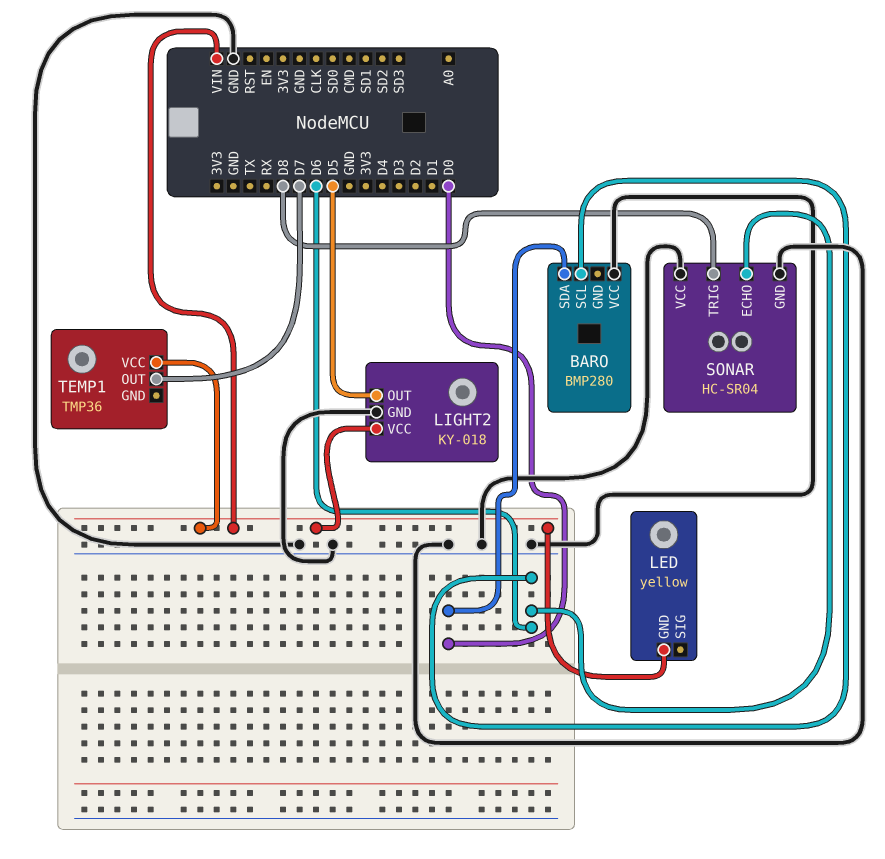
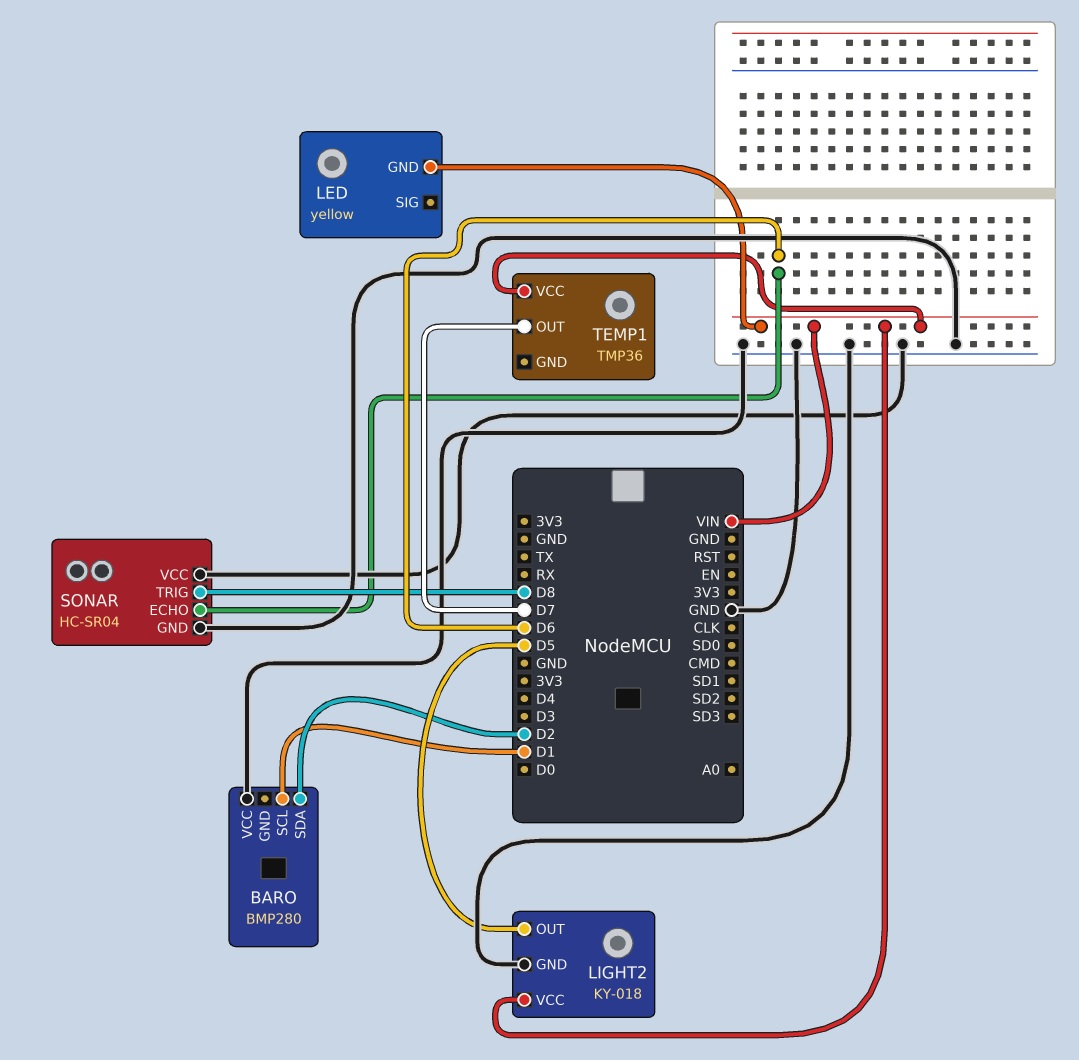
BARO pin SCL: D6 -> D1
BARO pin SDA: D0 -> D2

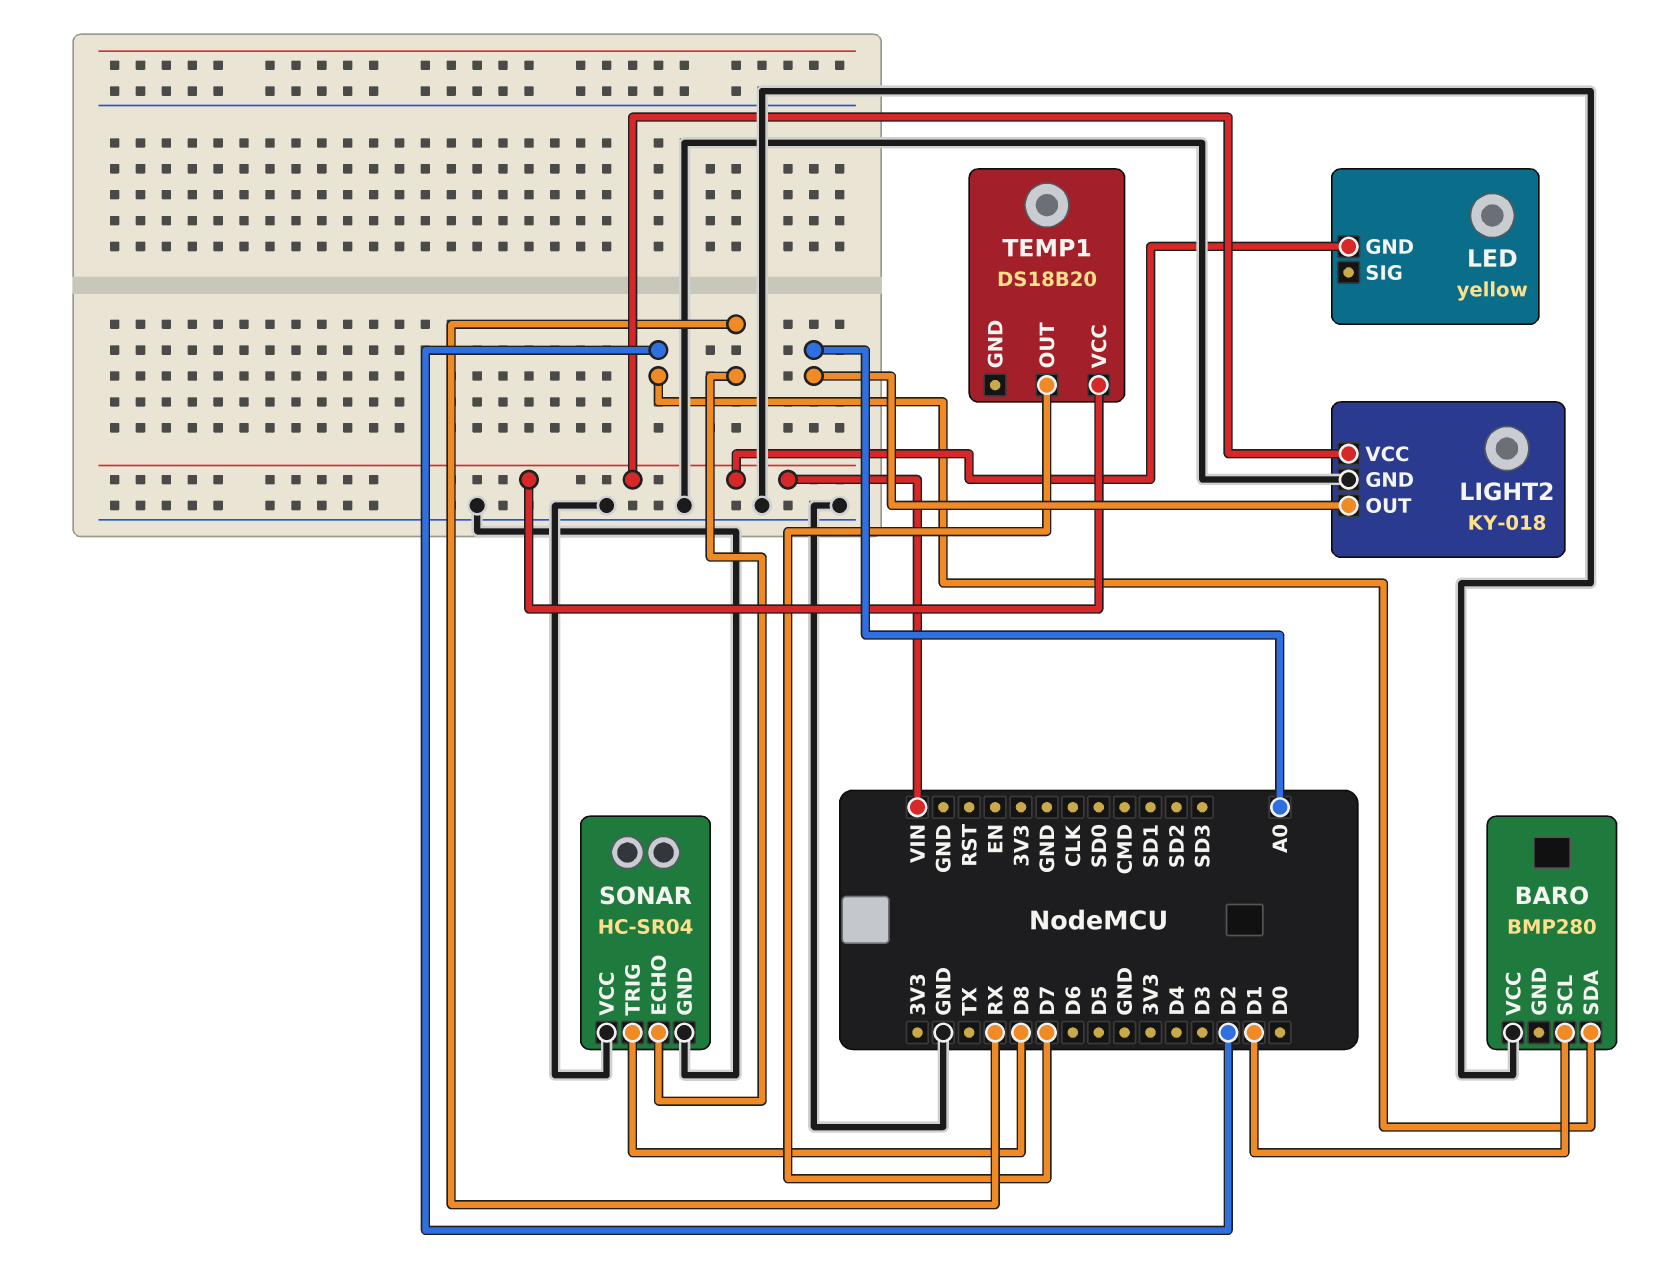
LIGHT2 pin OUT: D5 -> A0
SONAR pin ECHO: D6 -> RX
TEMP1: TMP36 -> DS18B20

